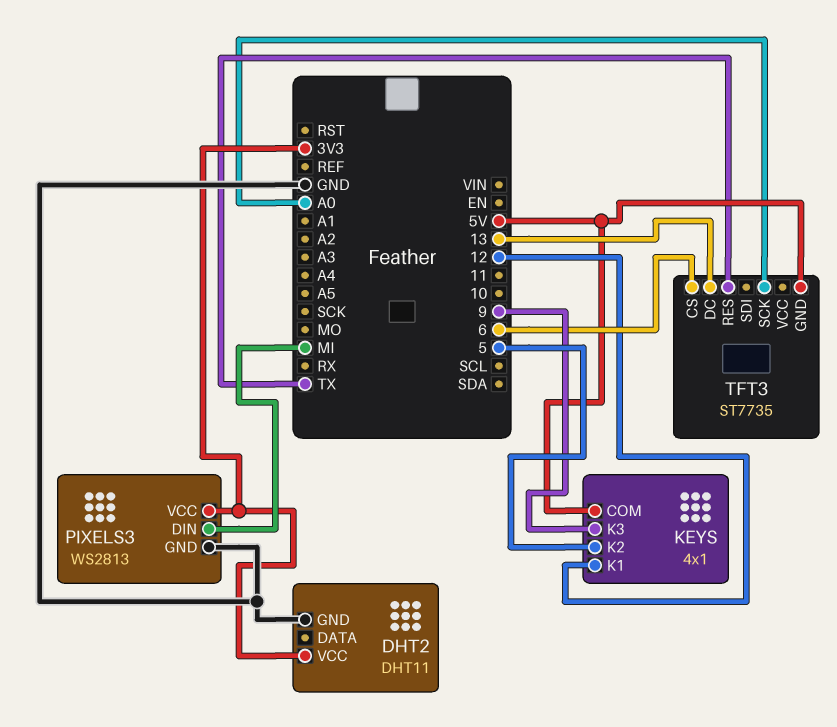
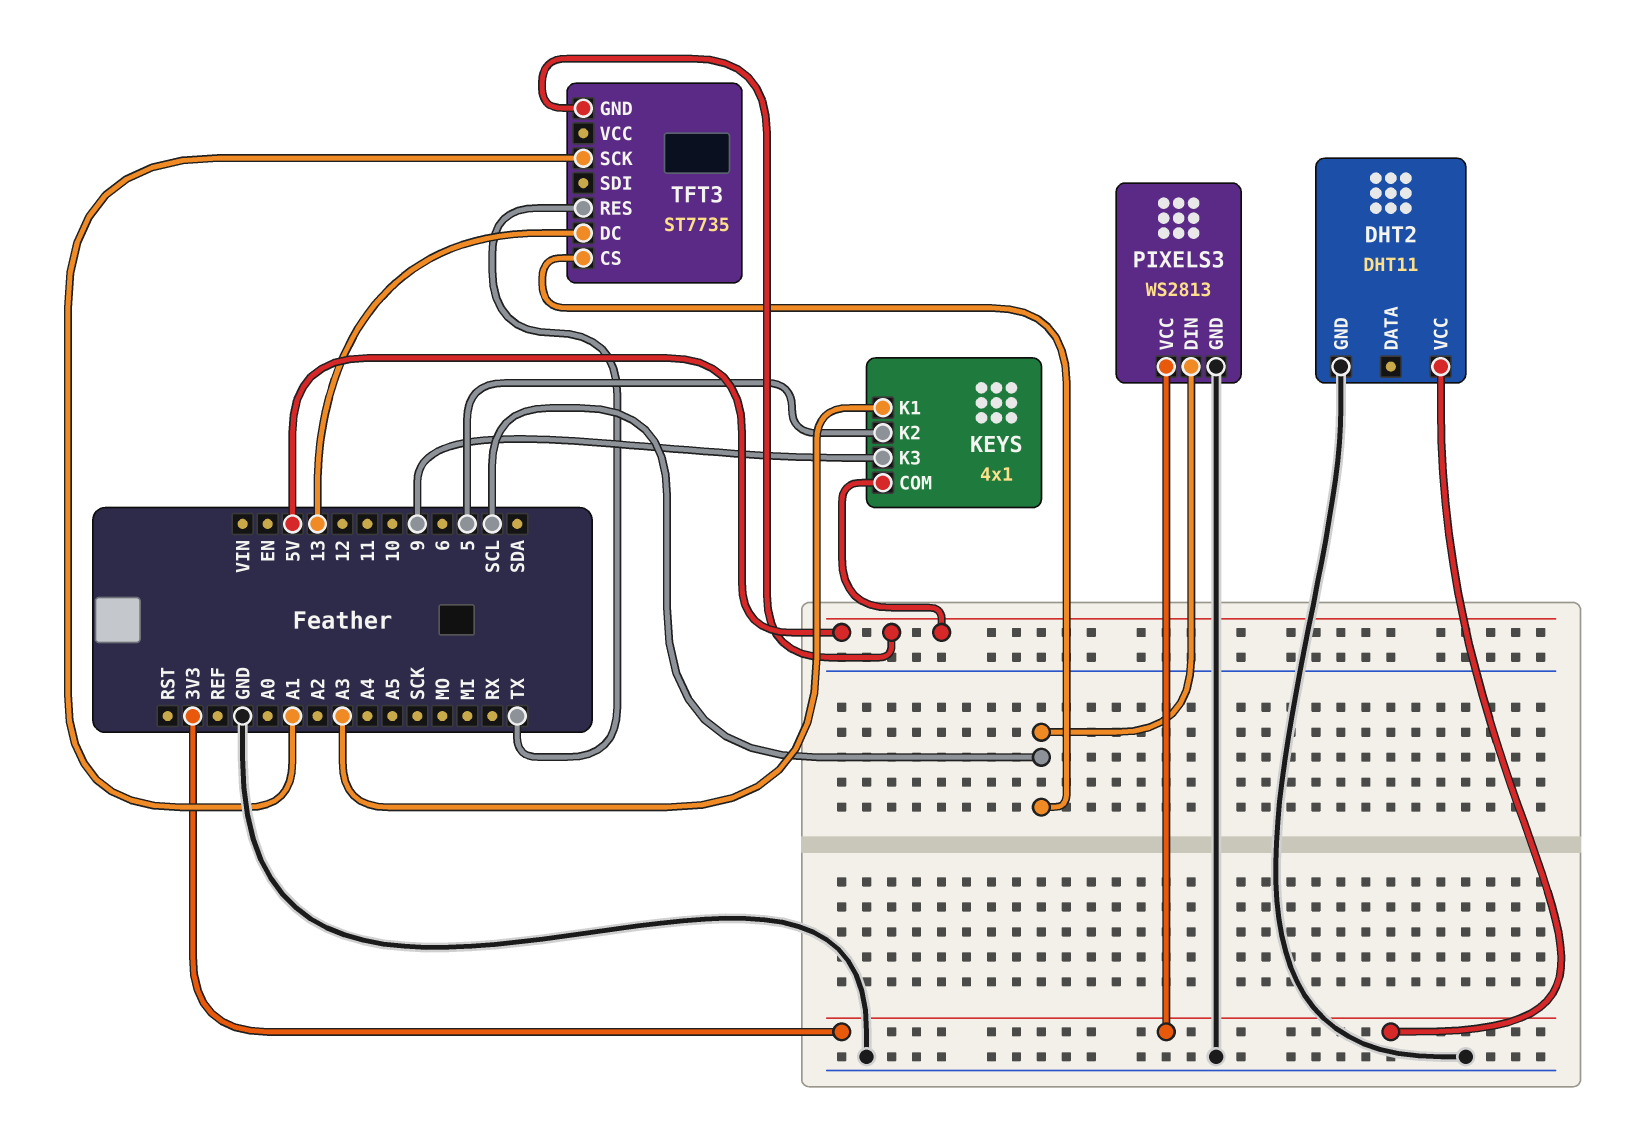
KEYS pin K1: 12 -> A3
PIXELS3 pin DIN: MI -> SCL
TFT3 pin CS: 6 -> SCL
TFT3 pin SCK: A0 -> A1

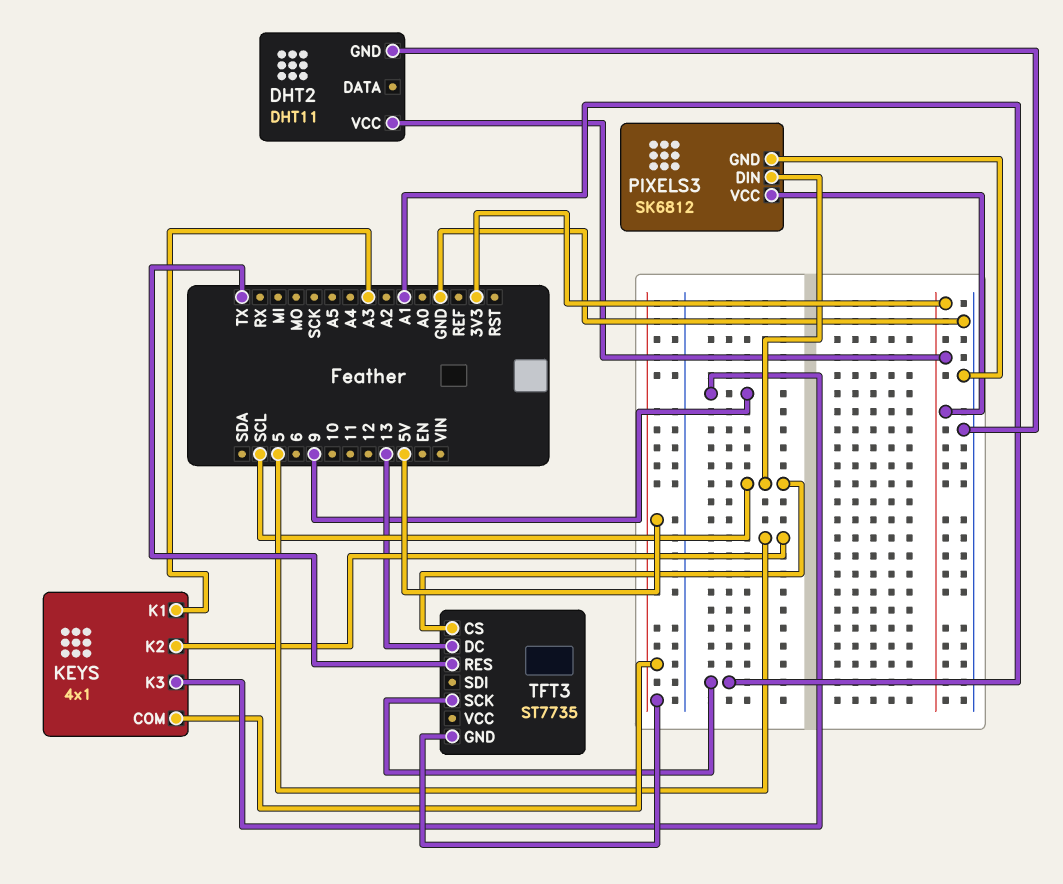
PIXELS3: WS2813 -> SK6812

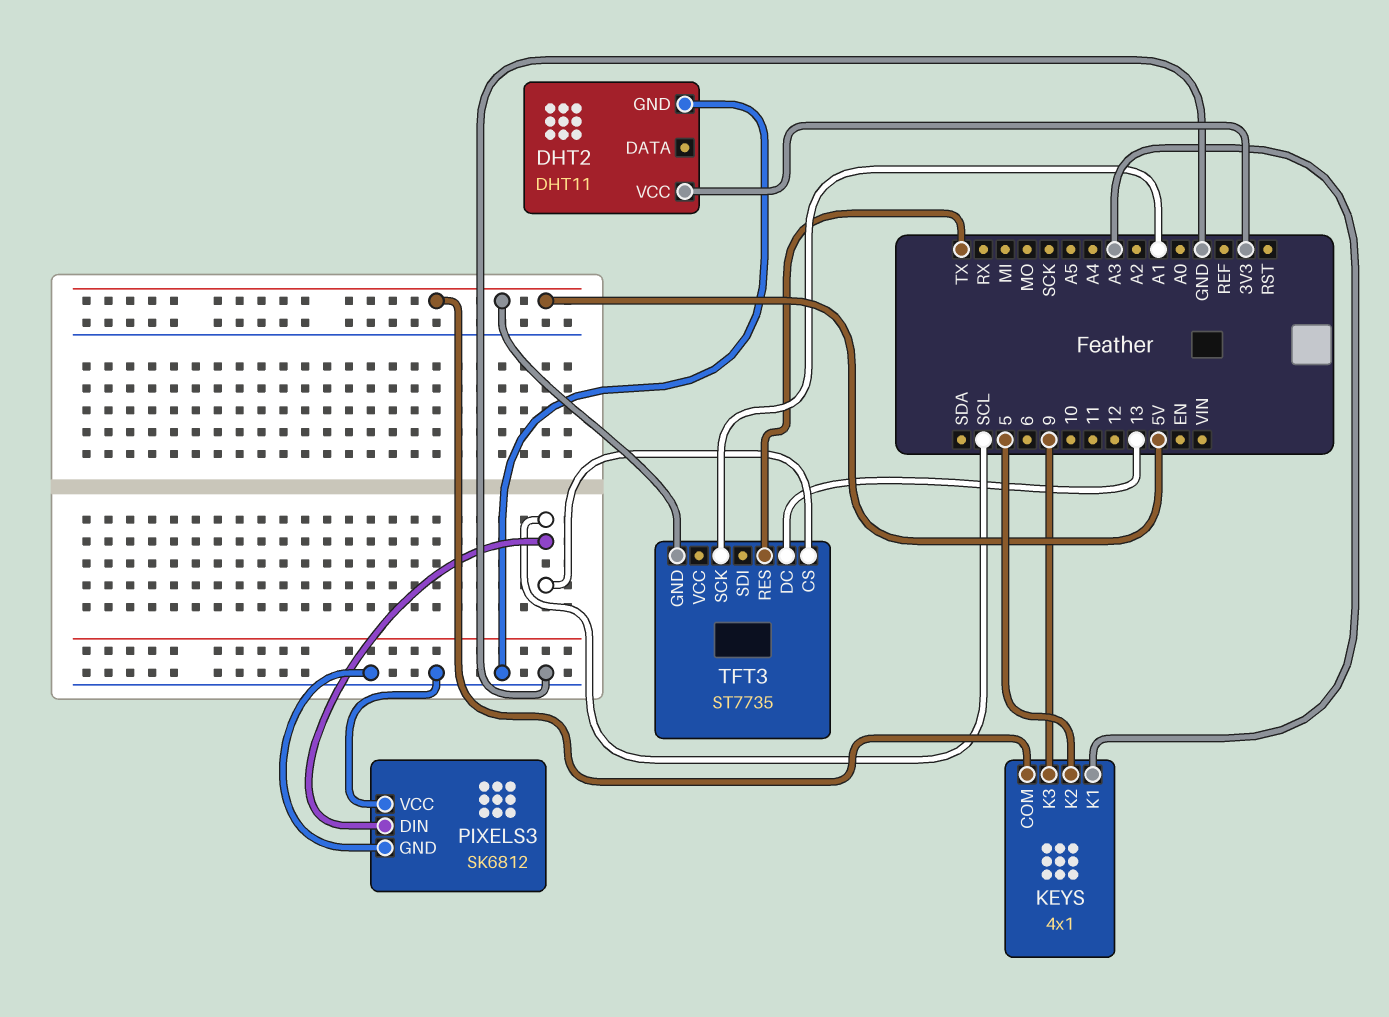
PIXELS3 pin VCC: 3V3 -> GND

